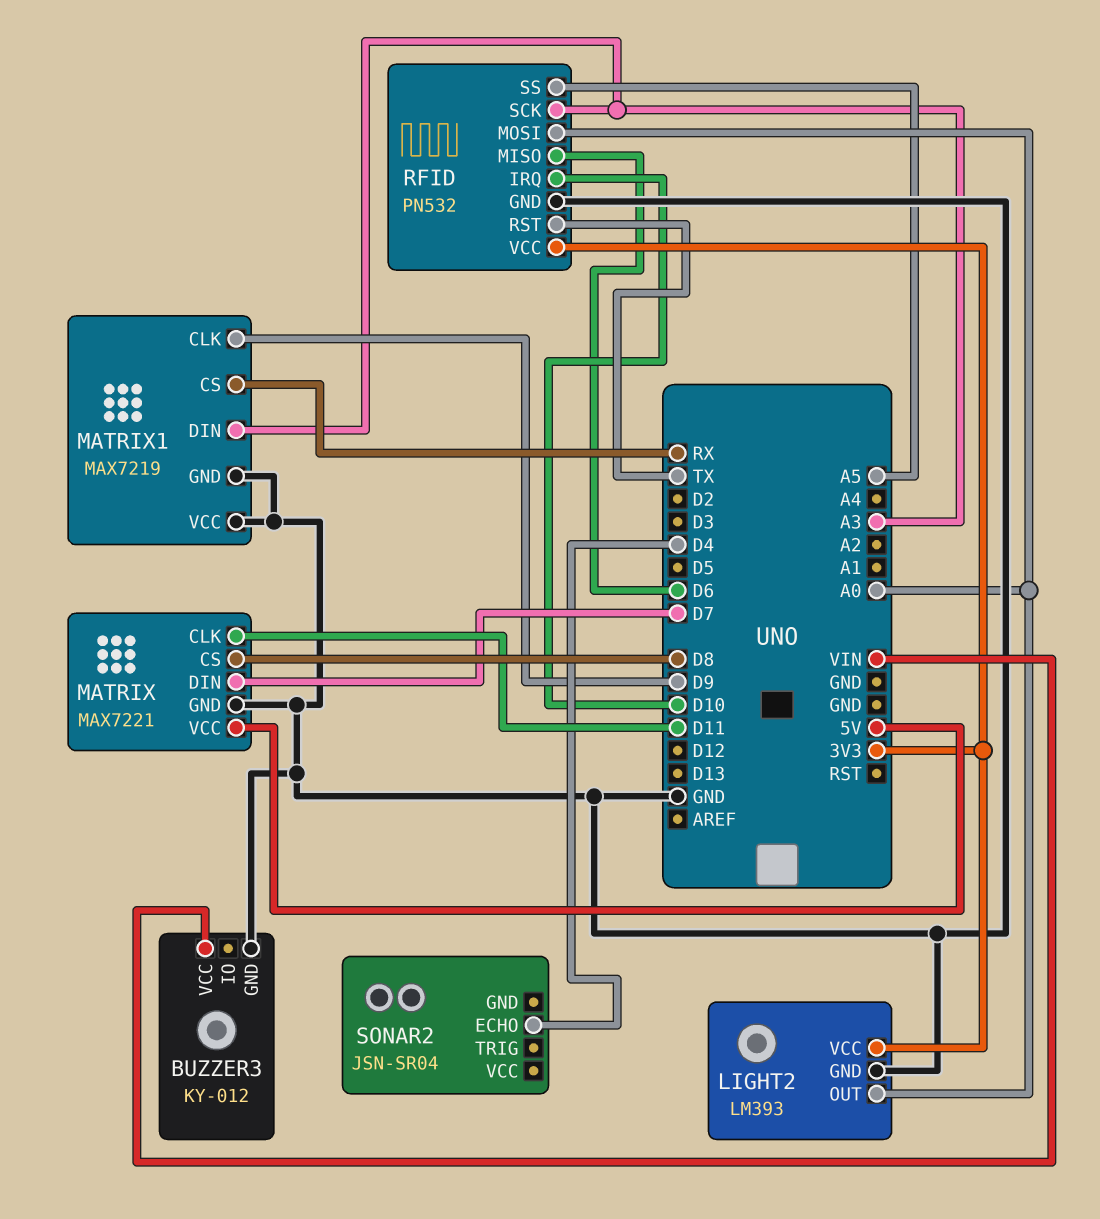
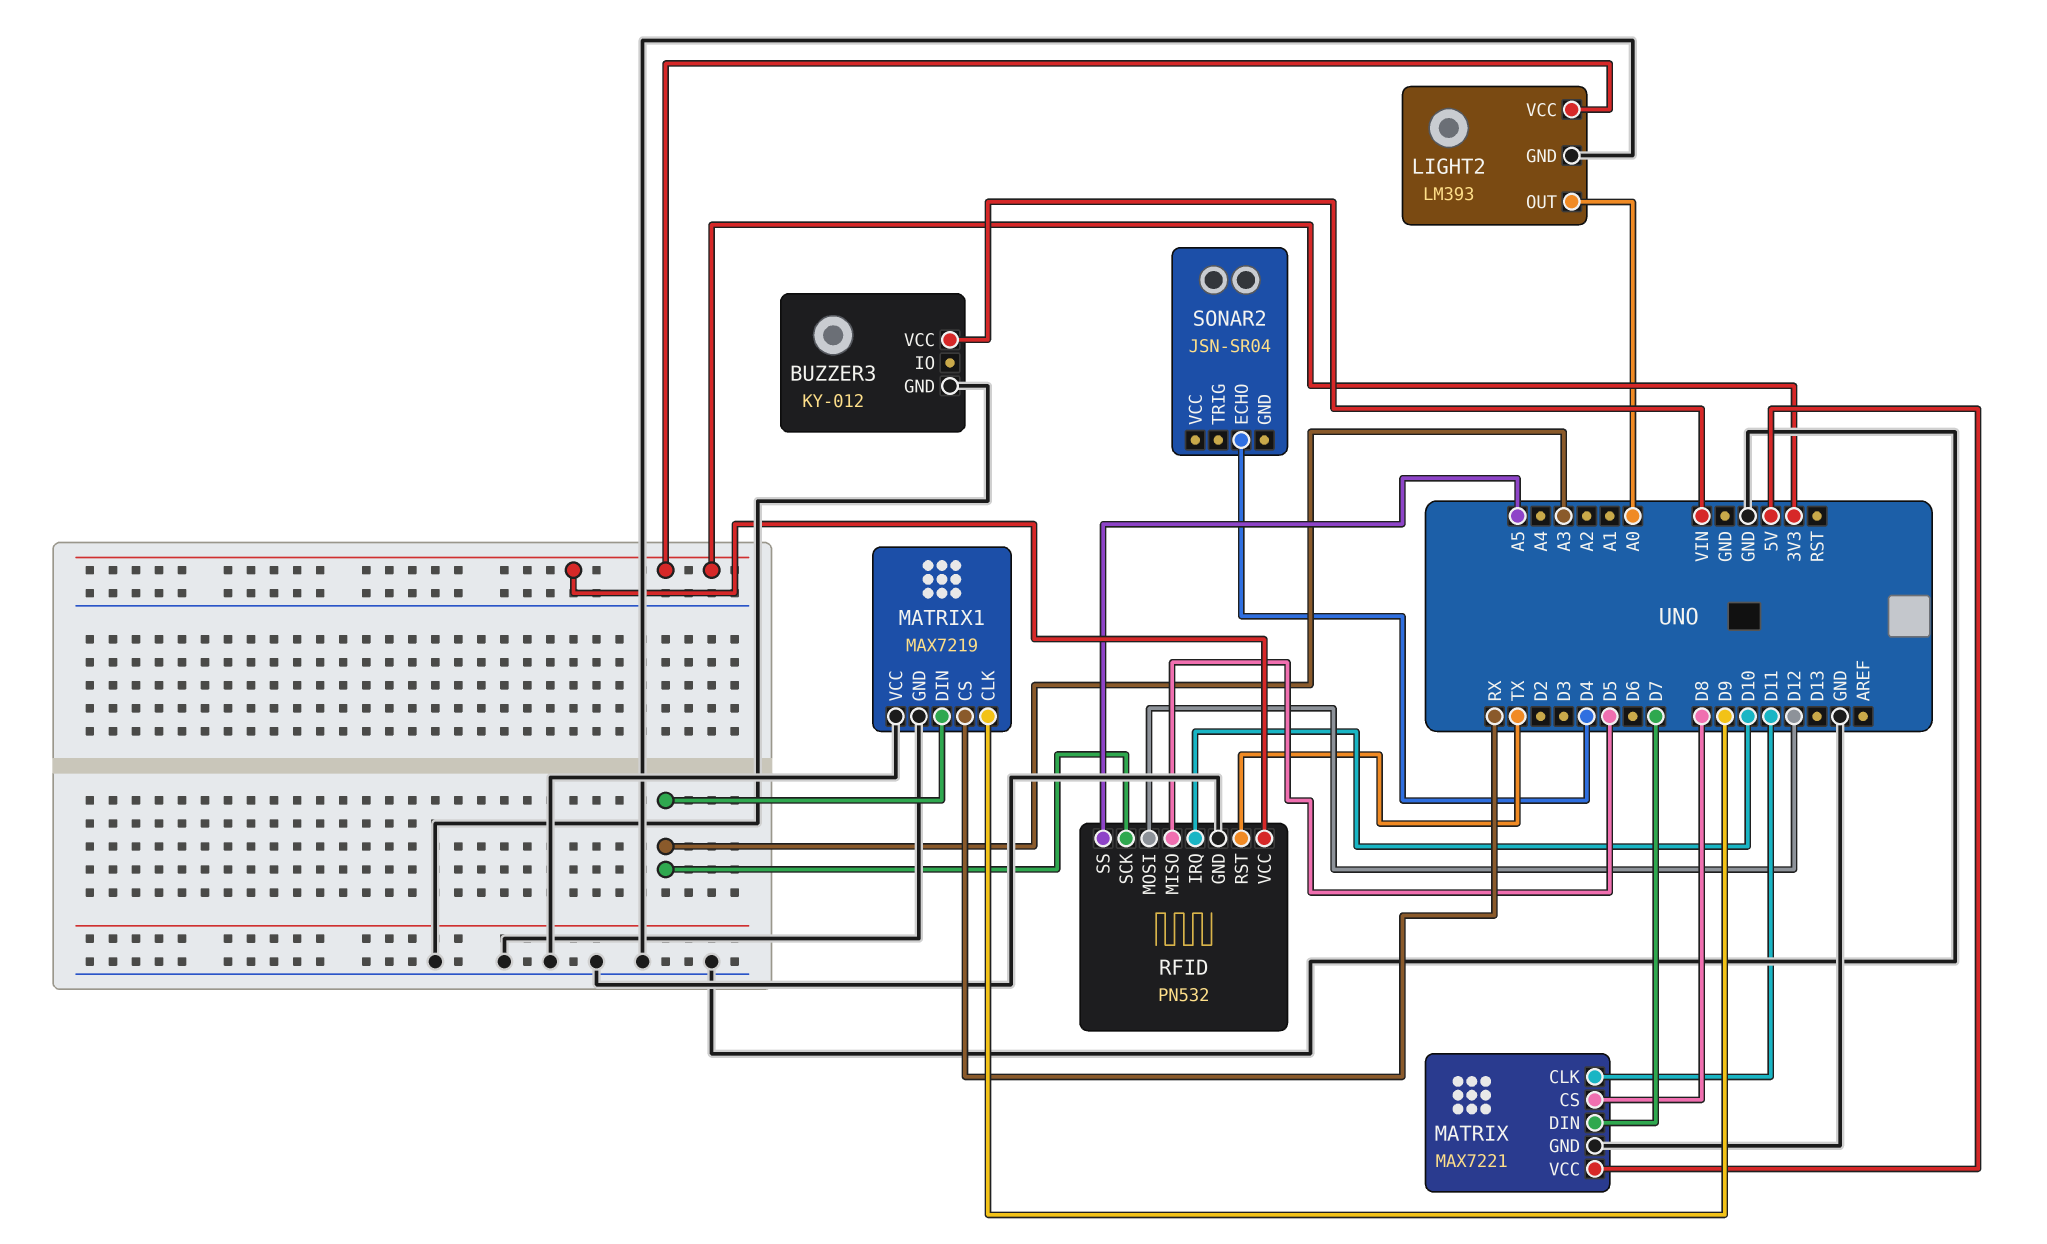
RFID pin MISO: D6 -> D5
RFID pin MOSI: A0 -> D12

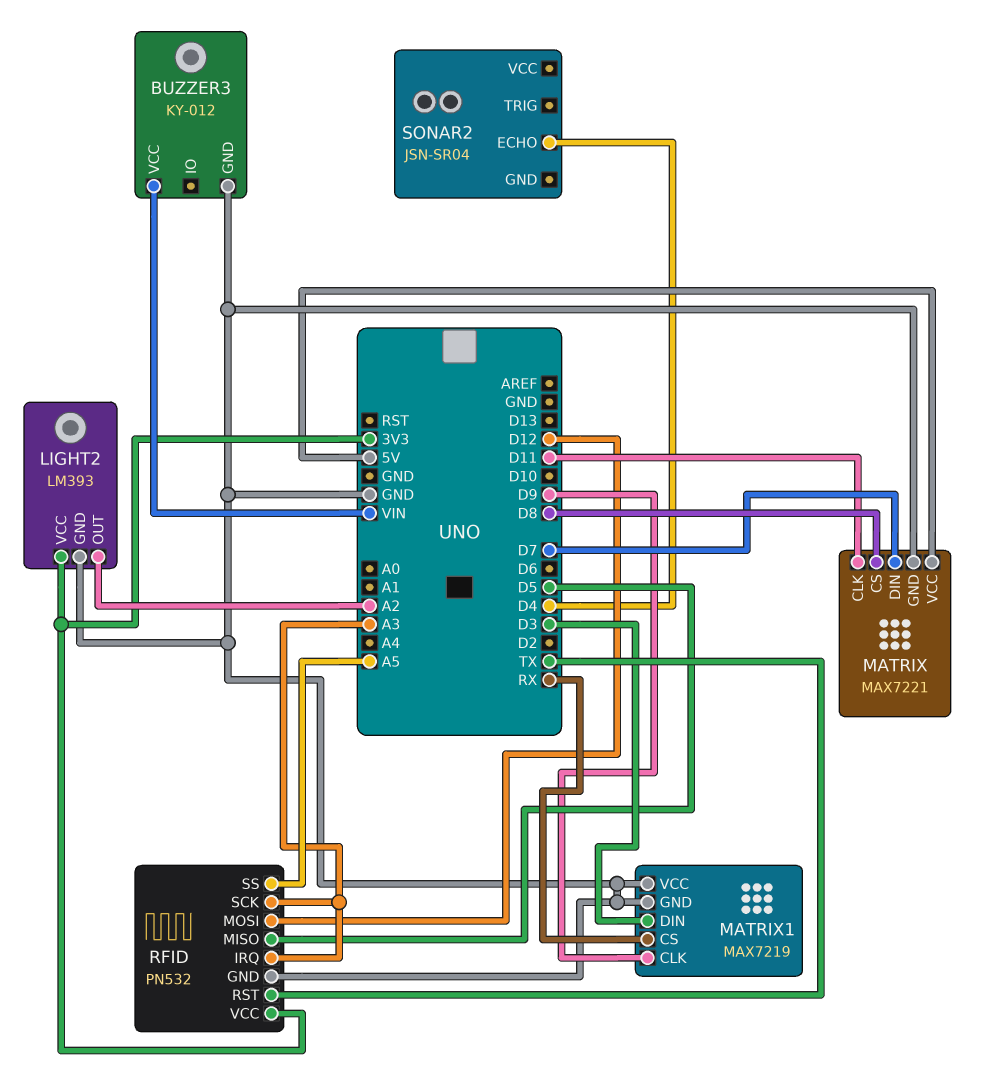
LIGHT2 pin OUT: A0 -> A2
MATRIX1 pin DIN: A3 -> D3
RFID pin IRQ: D10 -> A3

